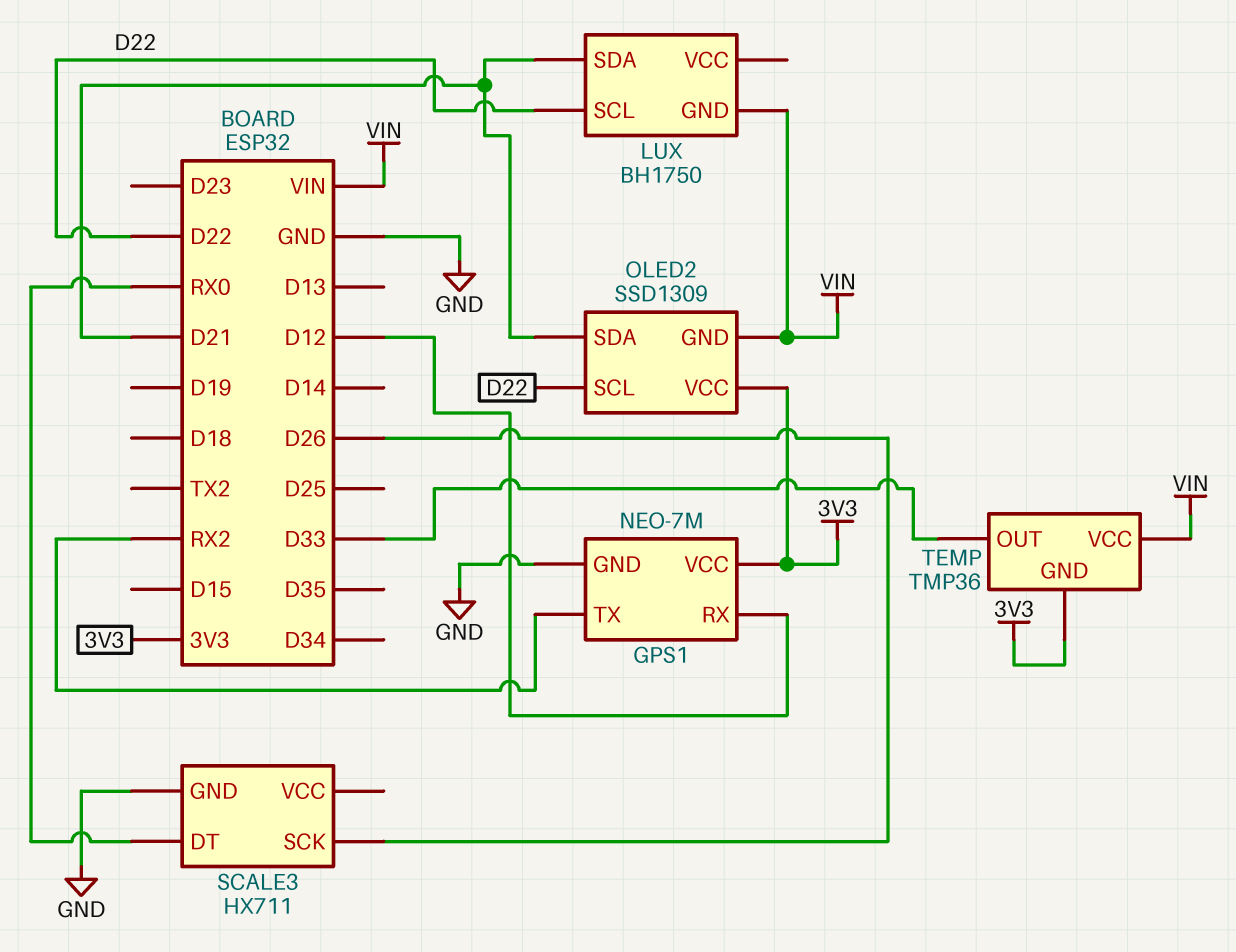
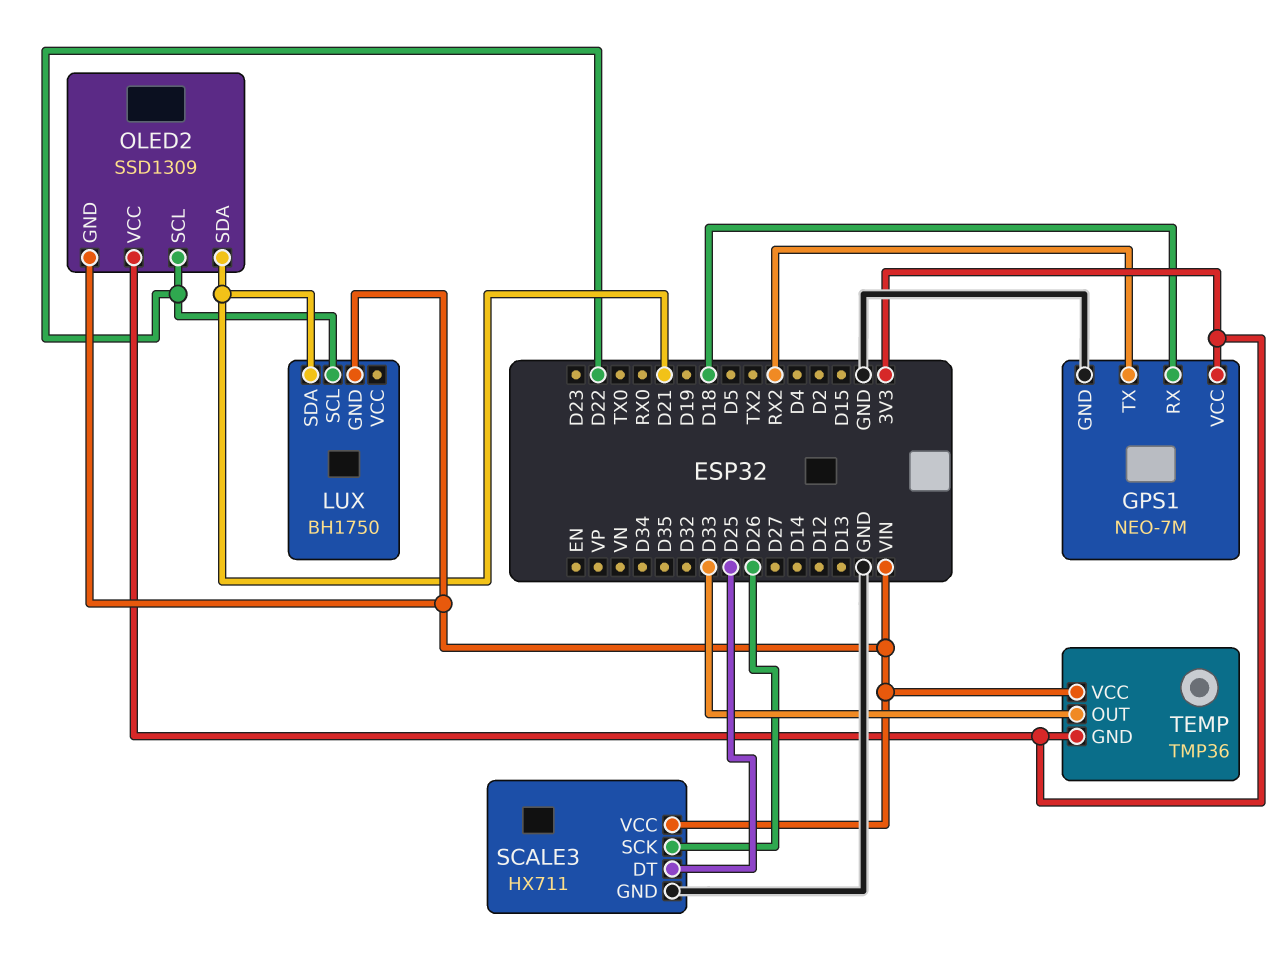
GPS1 pin RX: D12 -> D18
SCALE3 pin DT: RX0 -> D25
SCALE3 pin VCC: none -> VIN

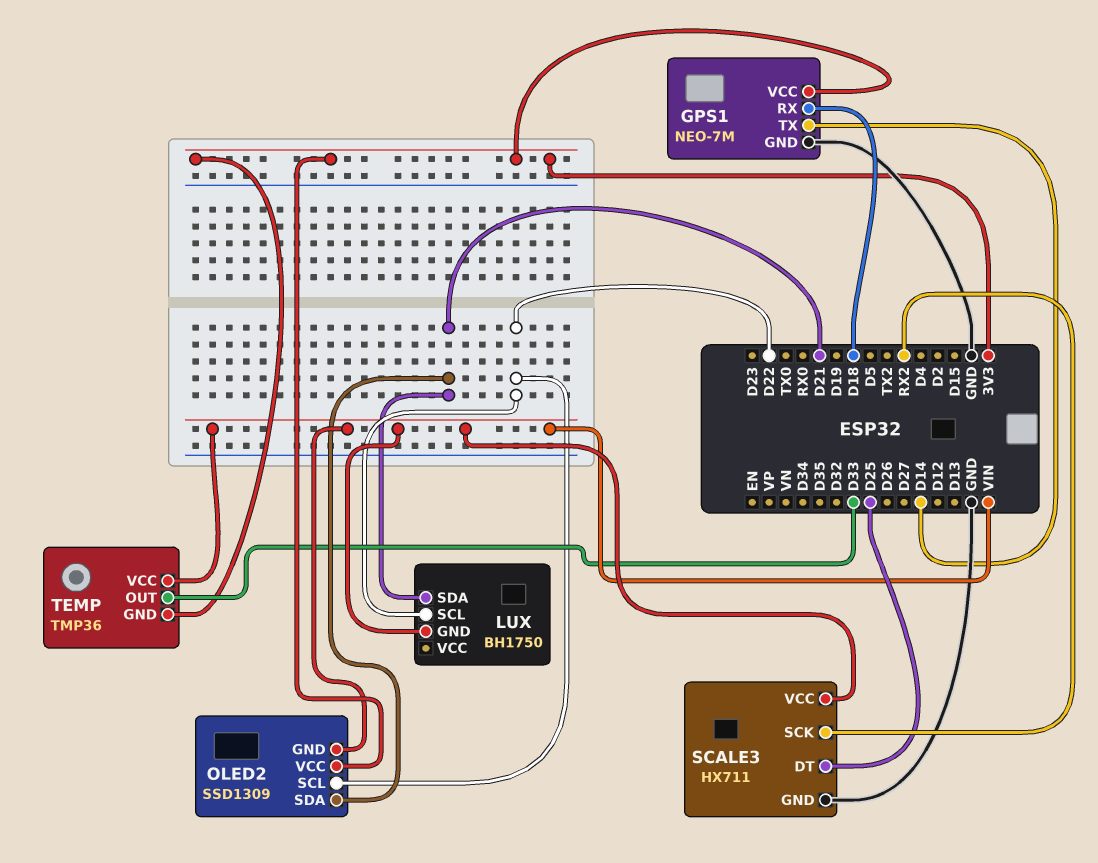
GPS1 pin TX: RX2 -> D14
SCALE3 pin SCK: D26 -> RX2

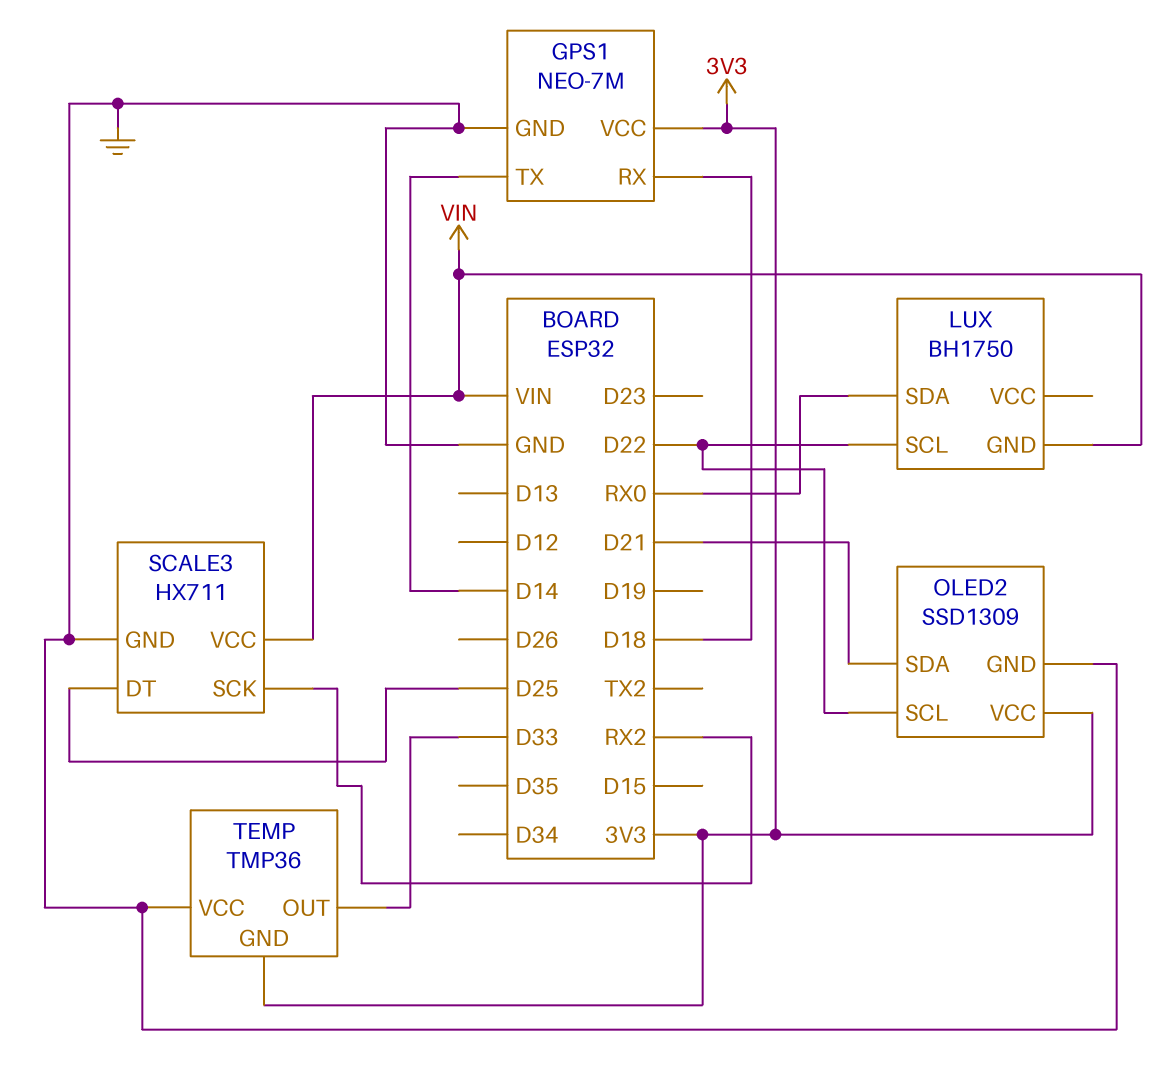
LUX pin SDA: D21 -> RX0
OLED2 pin GND: VIN -> GND
TEMP pin VCC: VIN -> GND

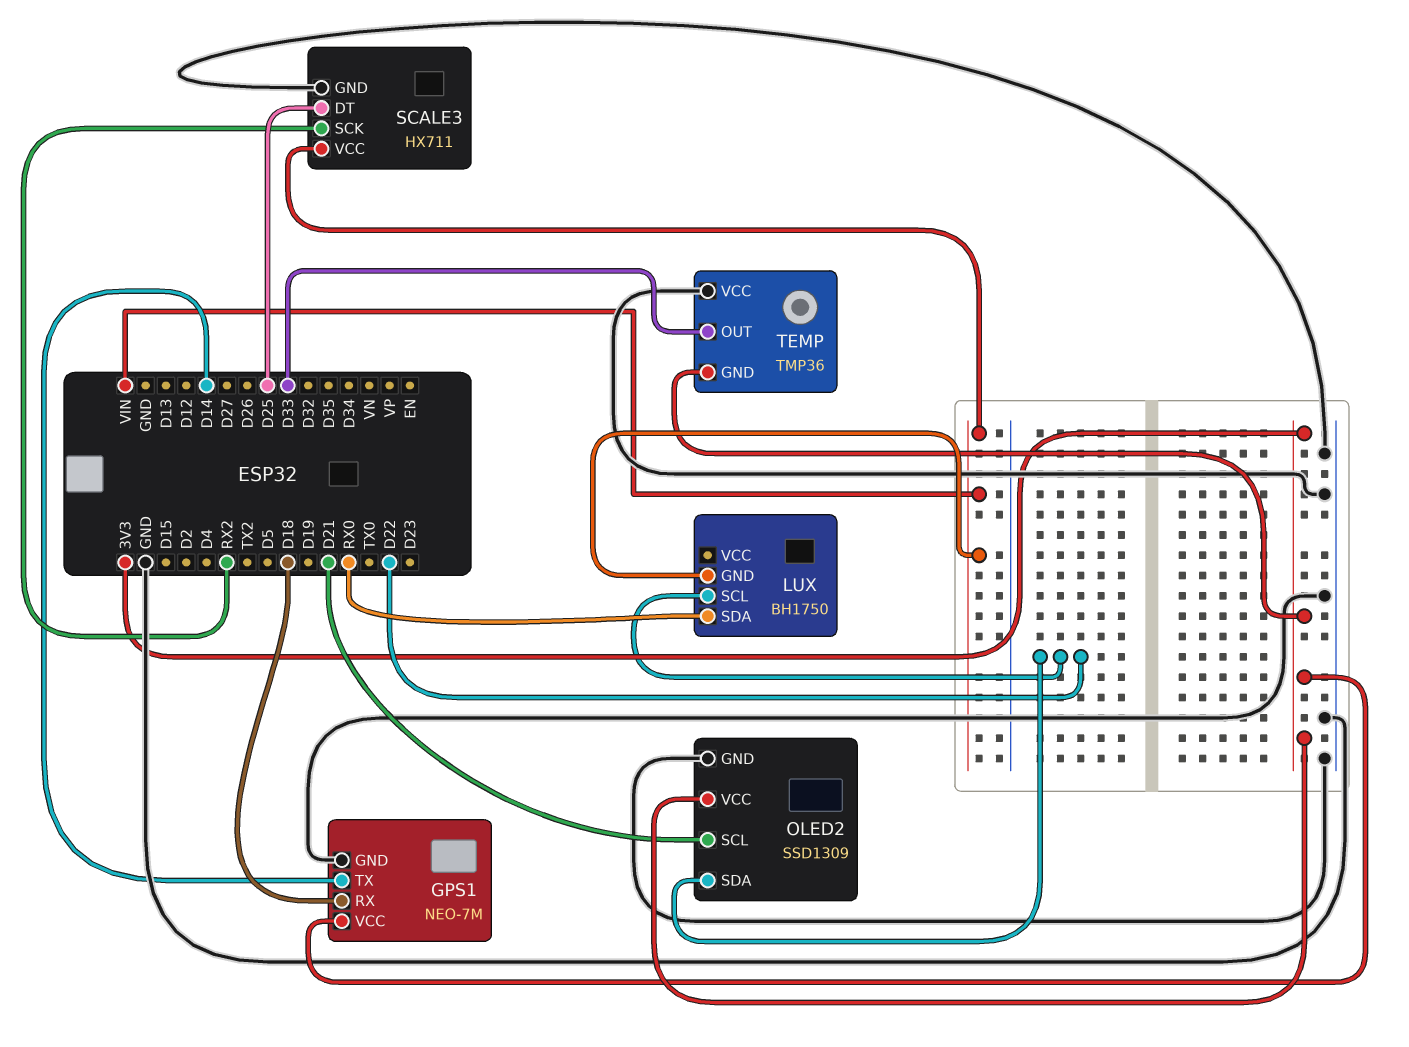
OLED2 pin SCL: D22 -> D21
OLED2 pin SDA: D21 -> D22

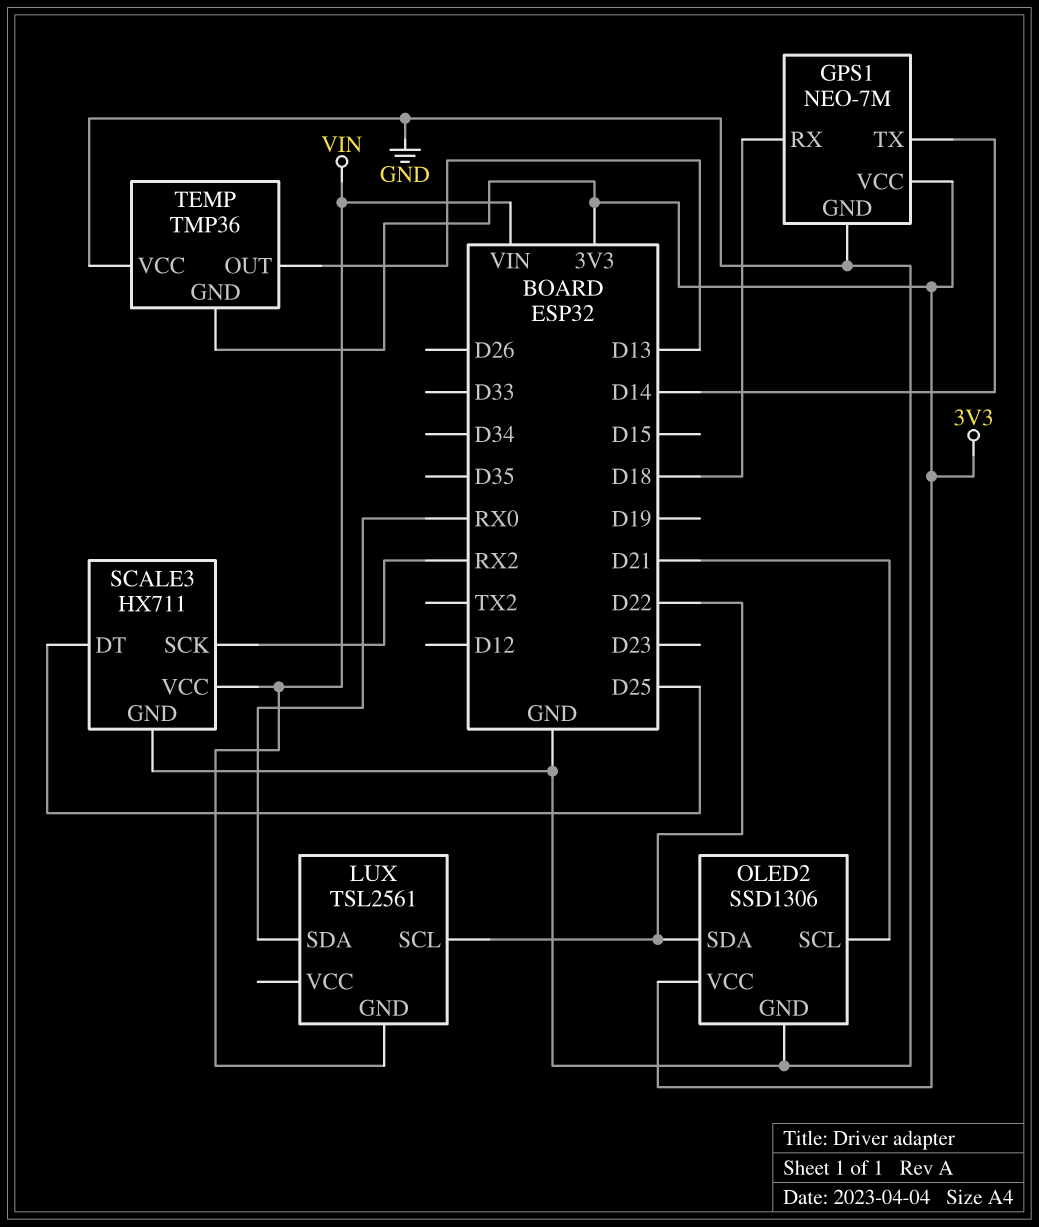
LUX: BH1750 -> TSL2561
OLED2: SSD1309 -> SSD1306
TEMP pin OUT: D33 -> D13

